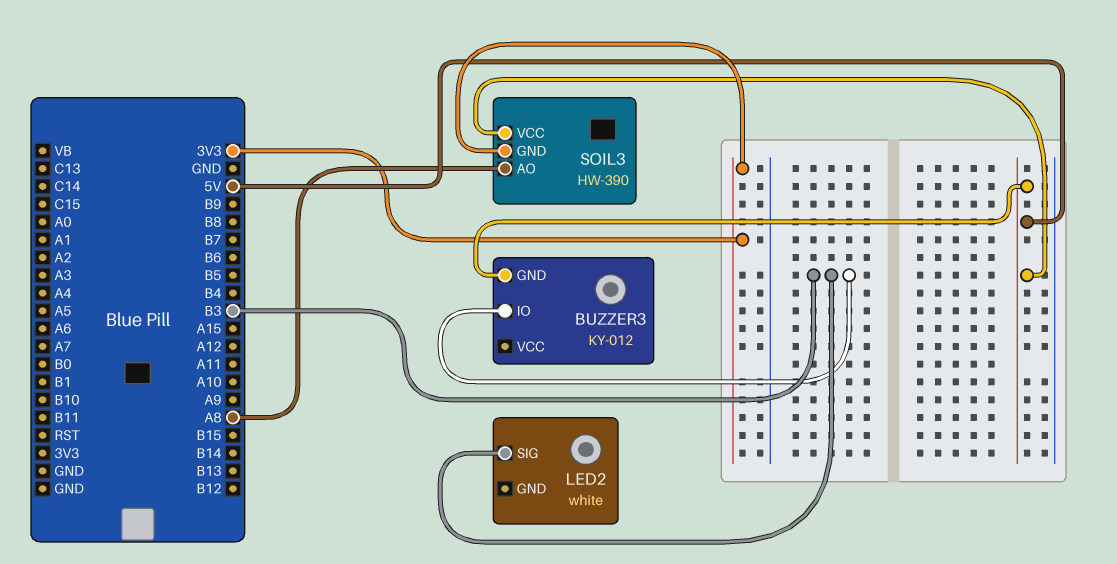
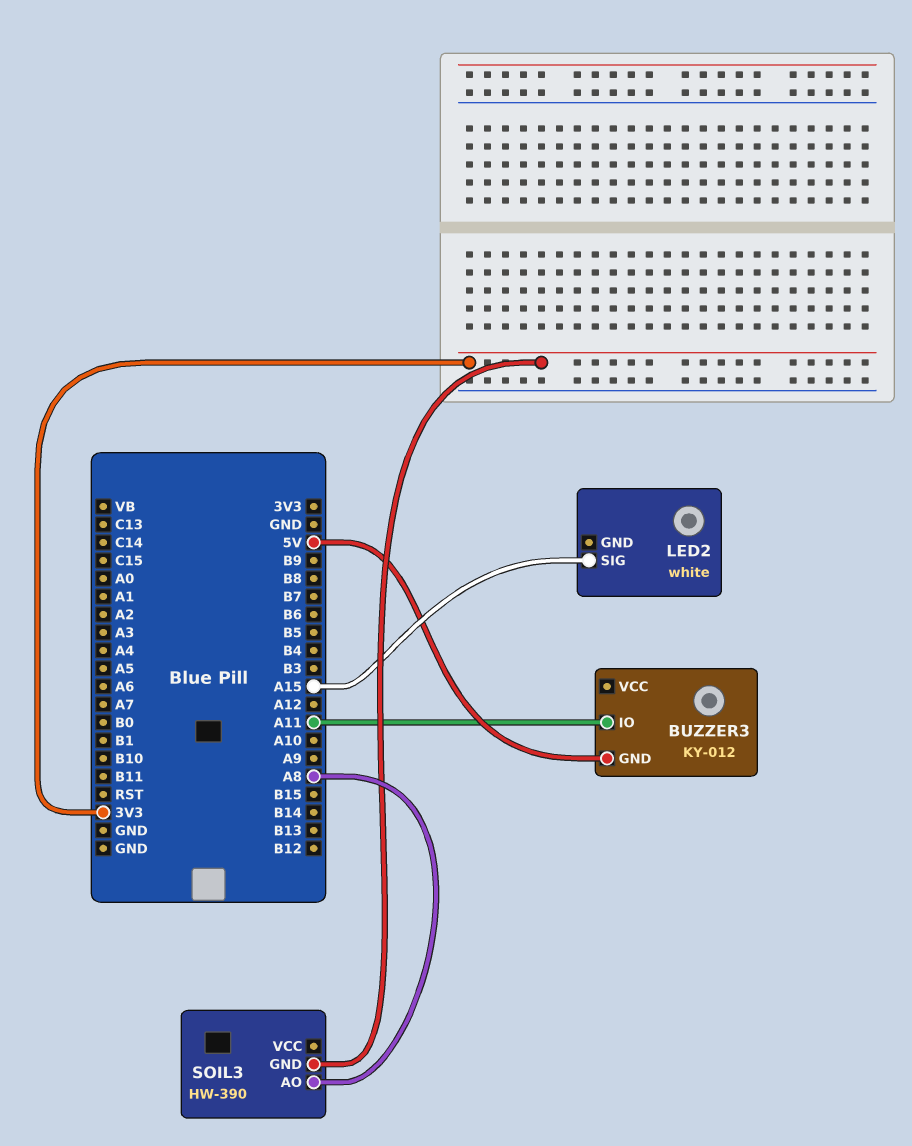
BUZZER3 pin IO: B3 -> A11
LED2 pin SIG: B3 -> A15
SOIL3 pin VCC: 5V -> none

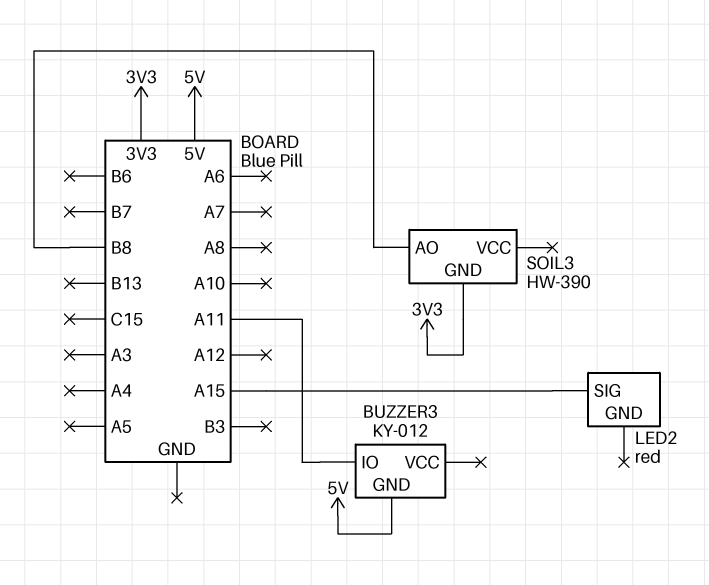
LED2: white -> red
SOIL3 pin AO: A8 -> B8

